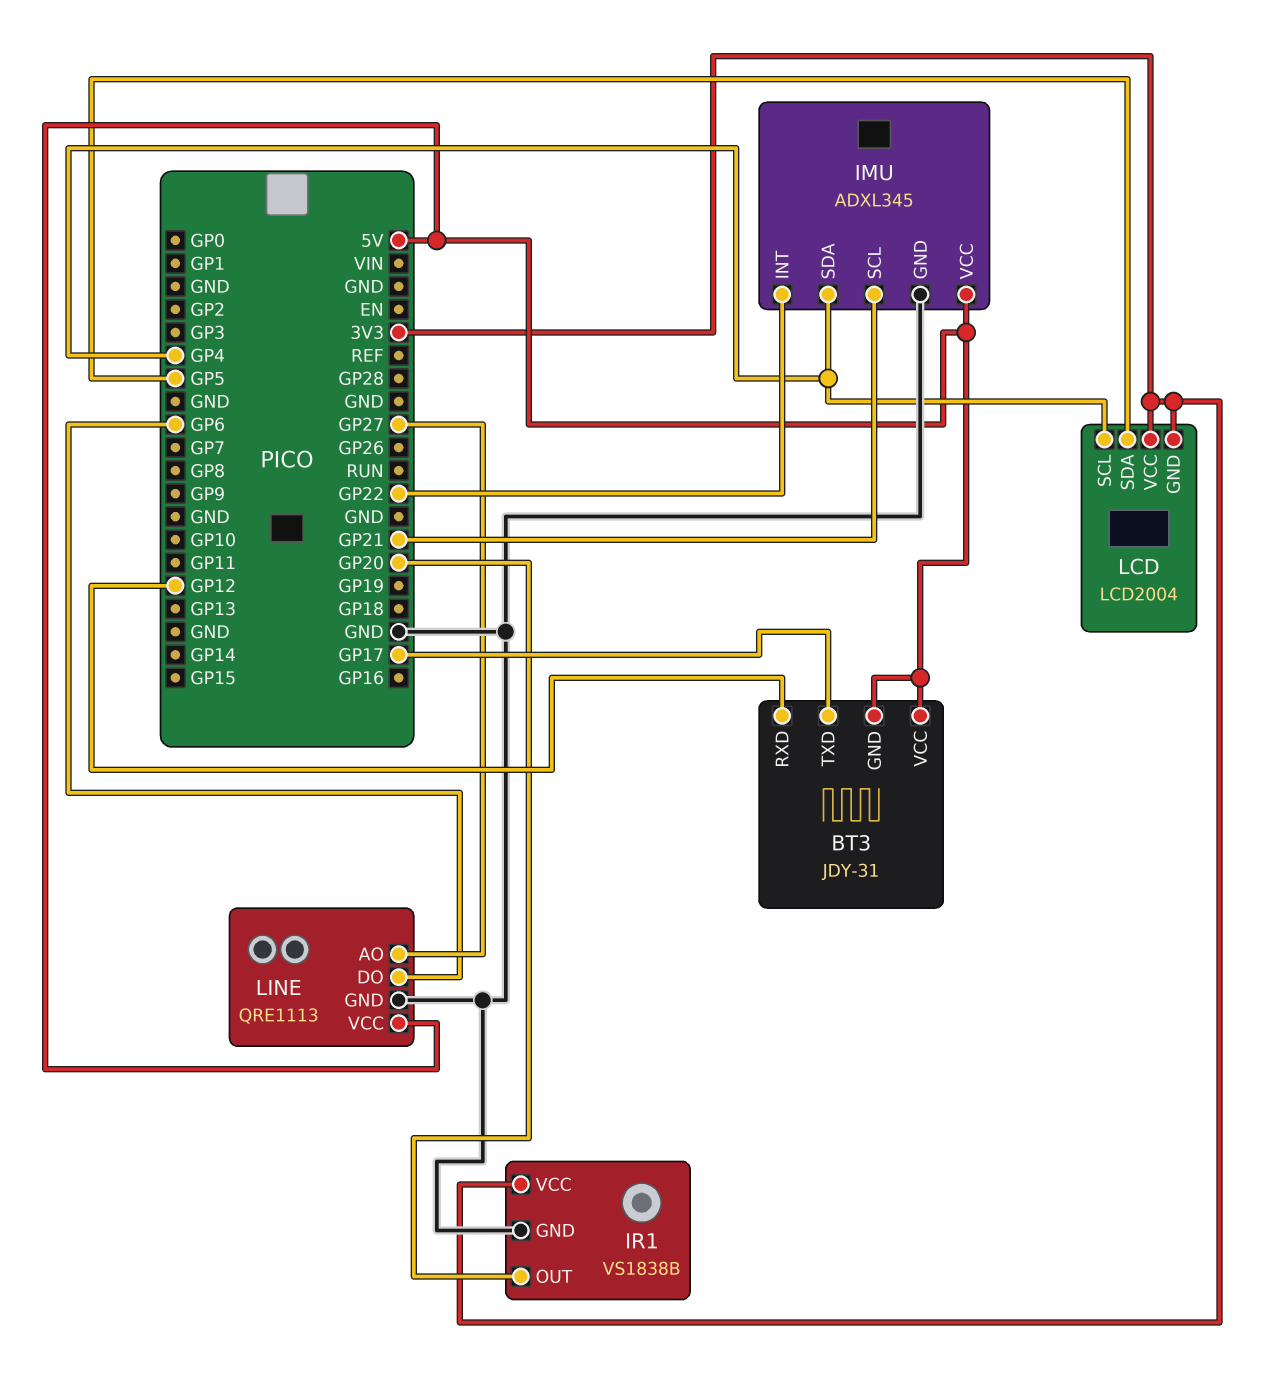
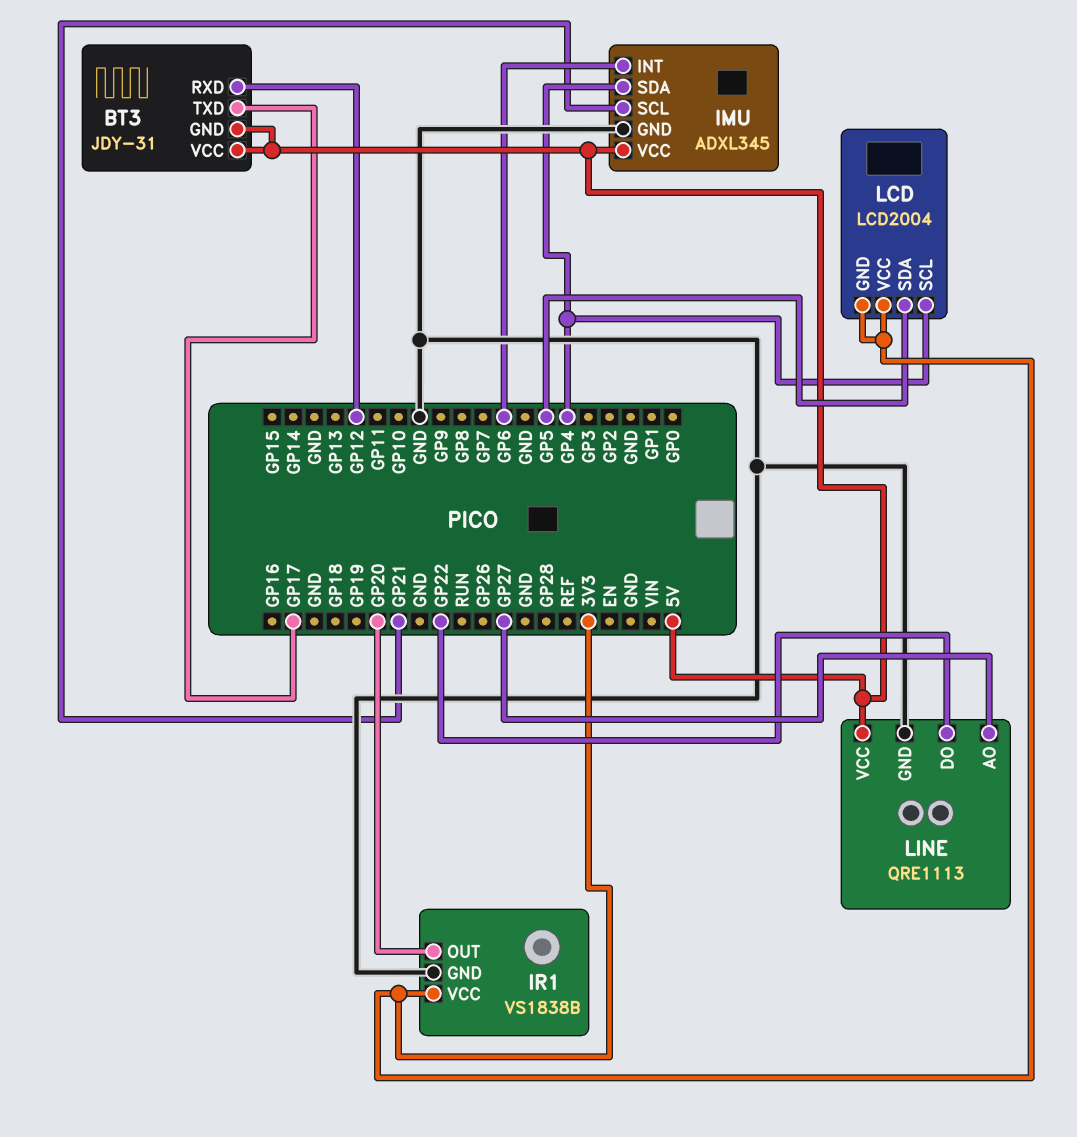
IMU pin INT: GP22 -> GP6
LINE pin DO: GP6 -> GP22

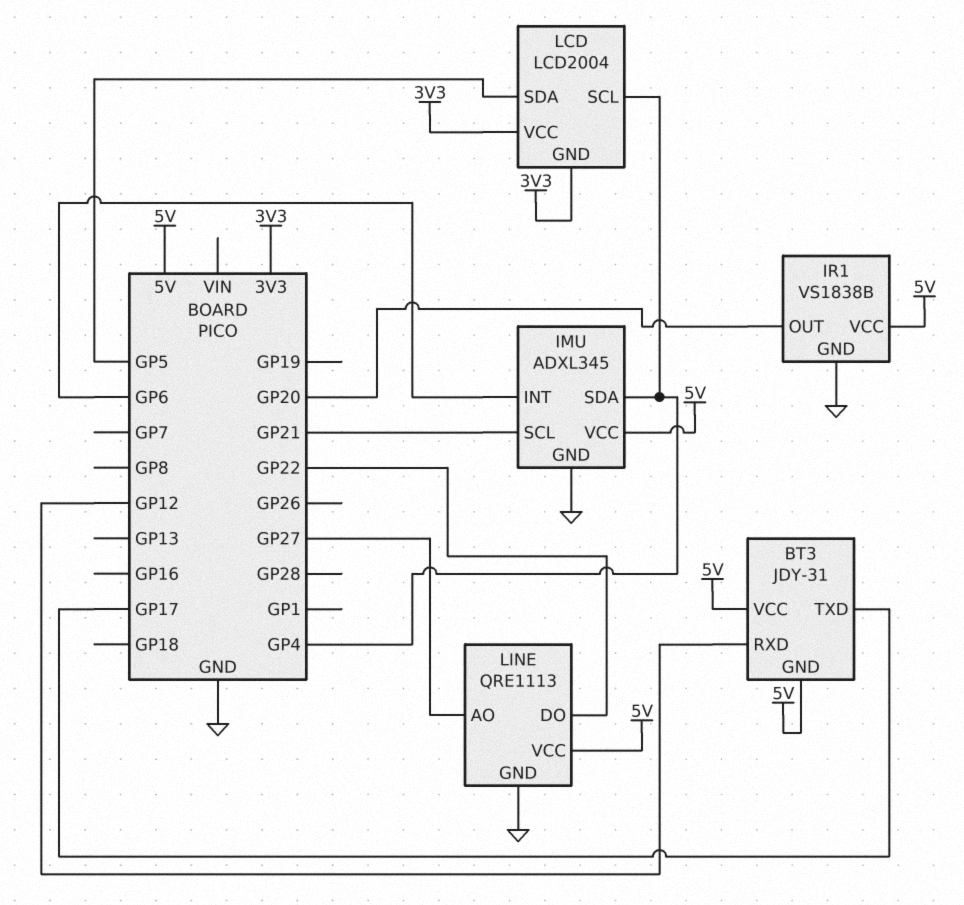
IR1 pin VCC: 3V3 -> 5V

